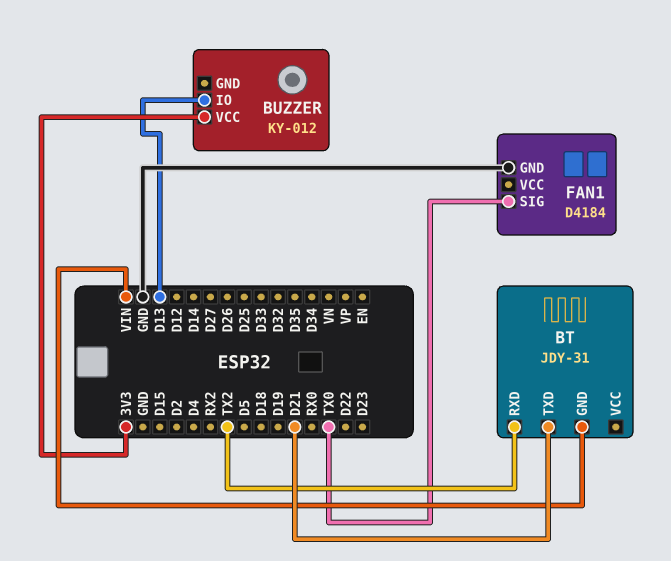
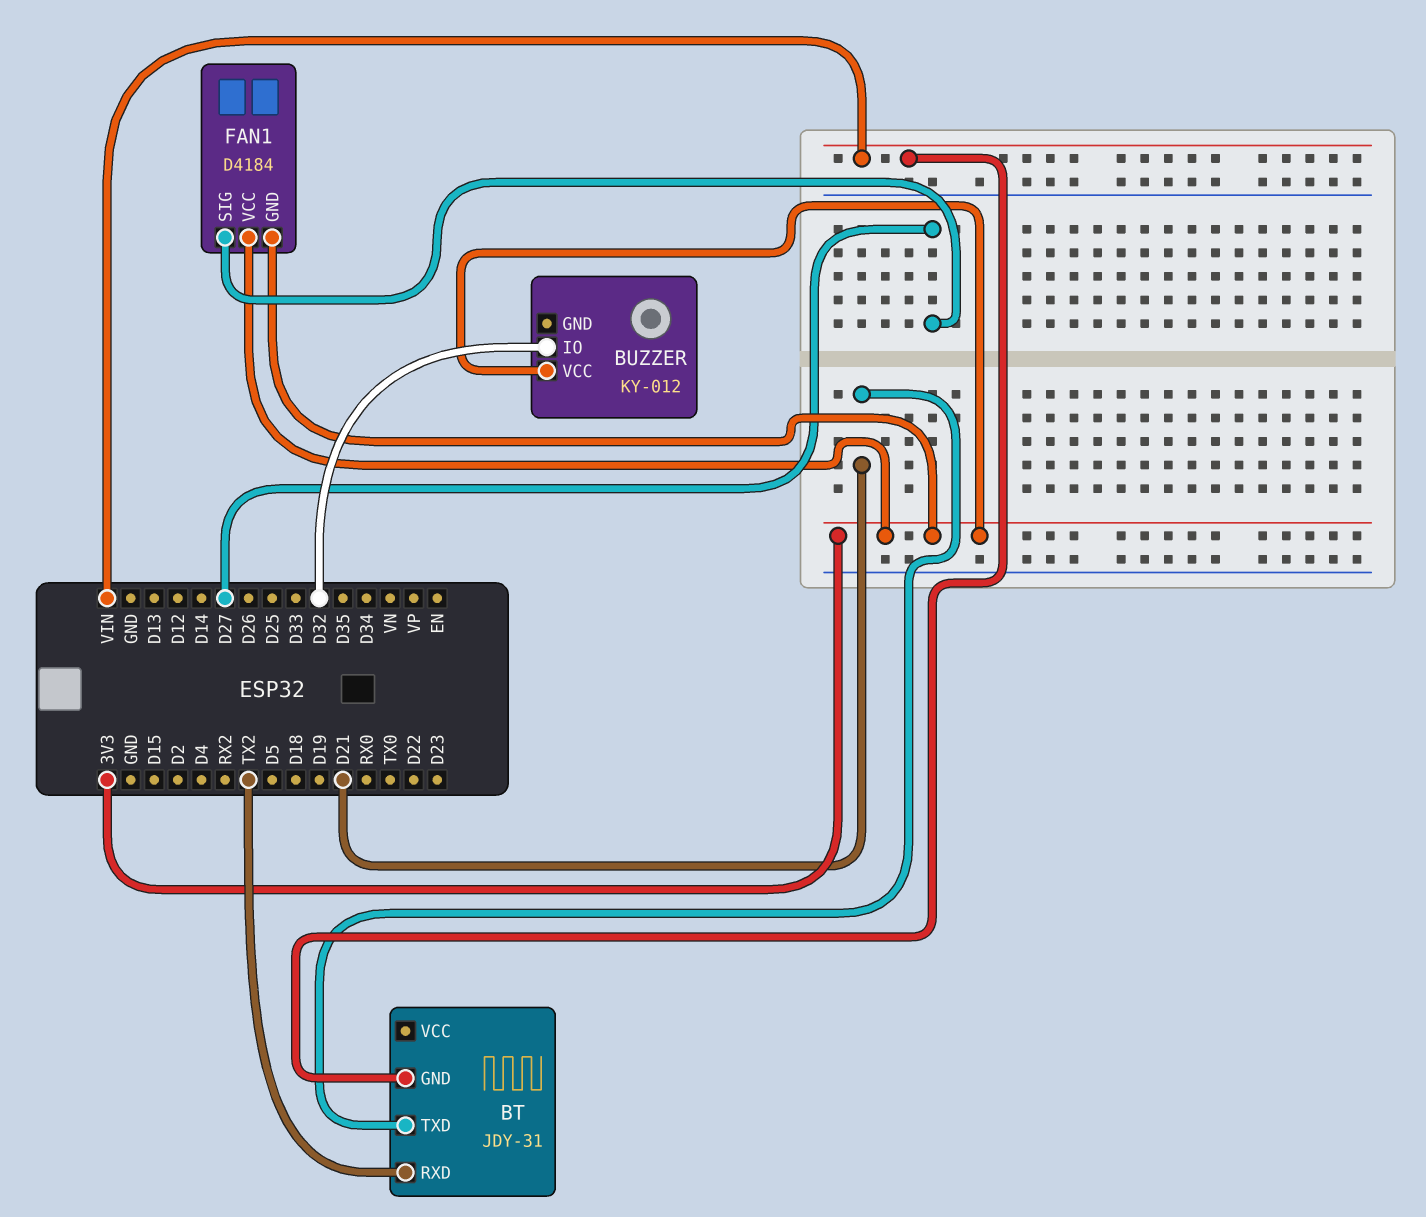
BUZZER pin IO: D13 -> D32
FAN1 pin GND: GND -> 3V3
FAN1 pin SIG: TX0 -> D27
FAN1 pin VCC: none -> 3V3

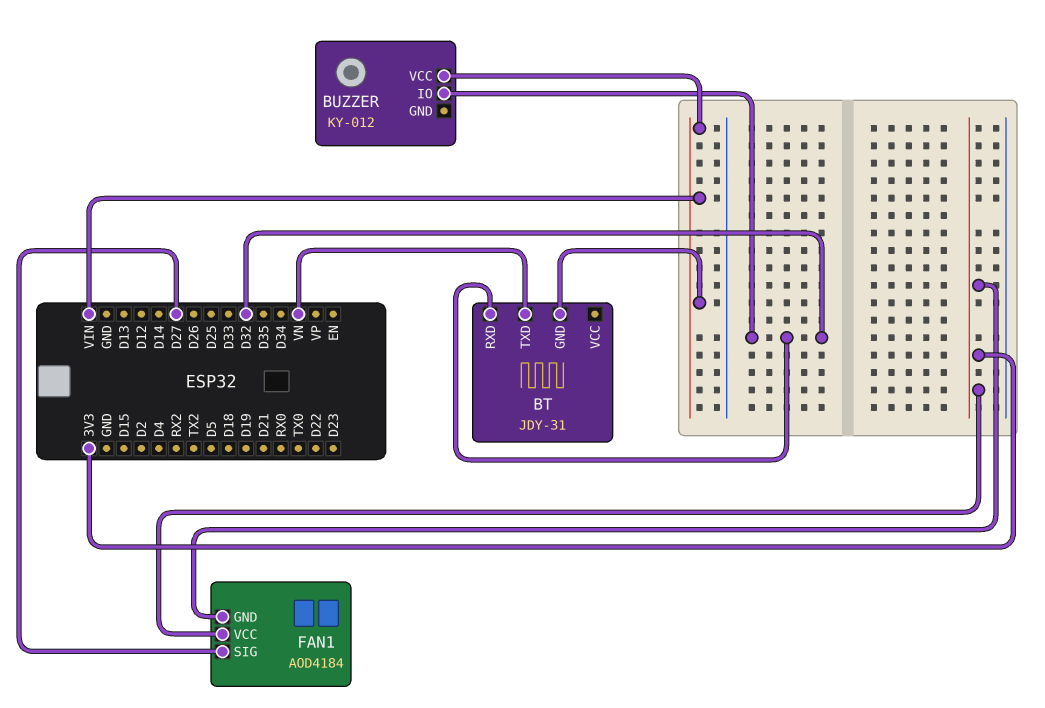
BT pin RXD: TX2 -> D32
BT pin TXD: D21 -> VN
BUZZER pin VCC: 3V3 -> VIN
FAN1: D4184 -> AOD4184

